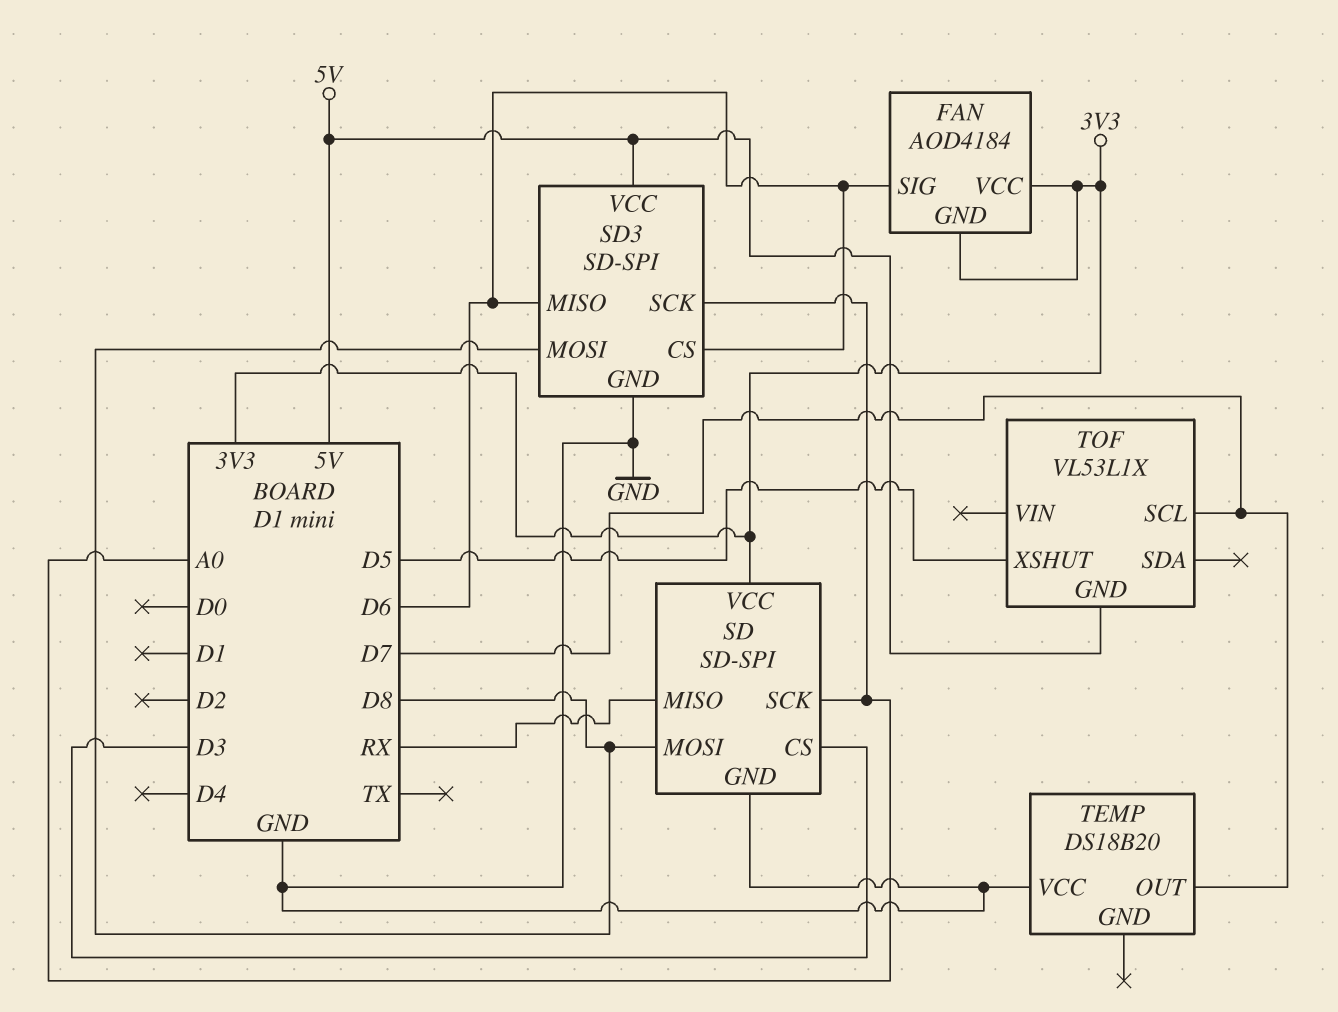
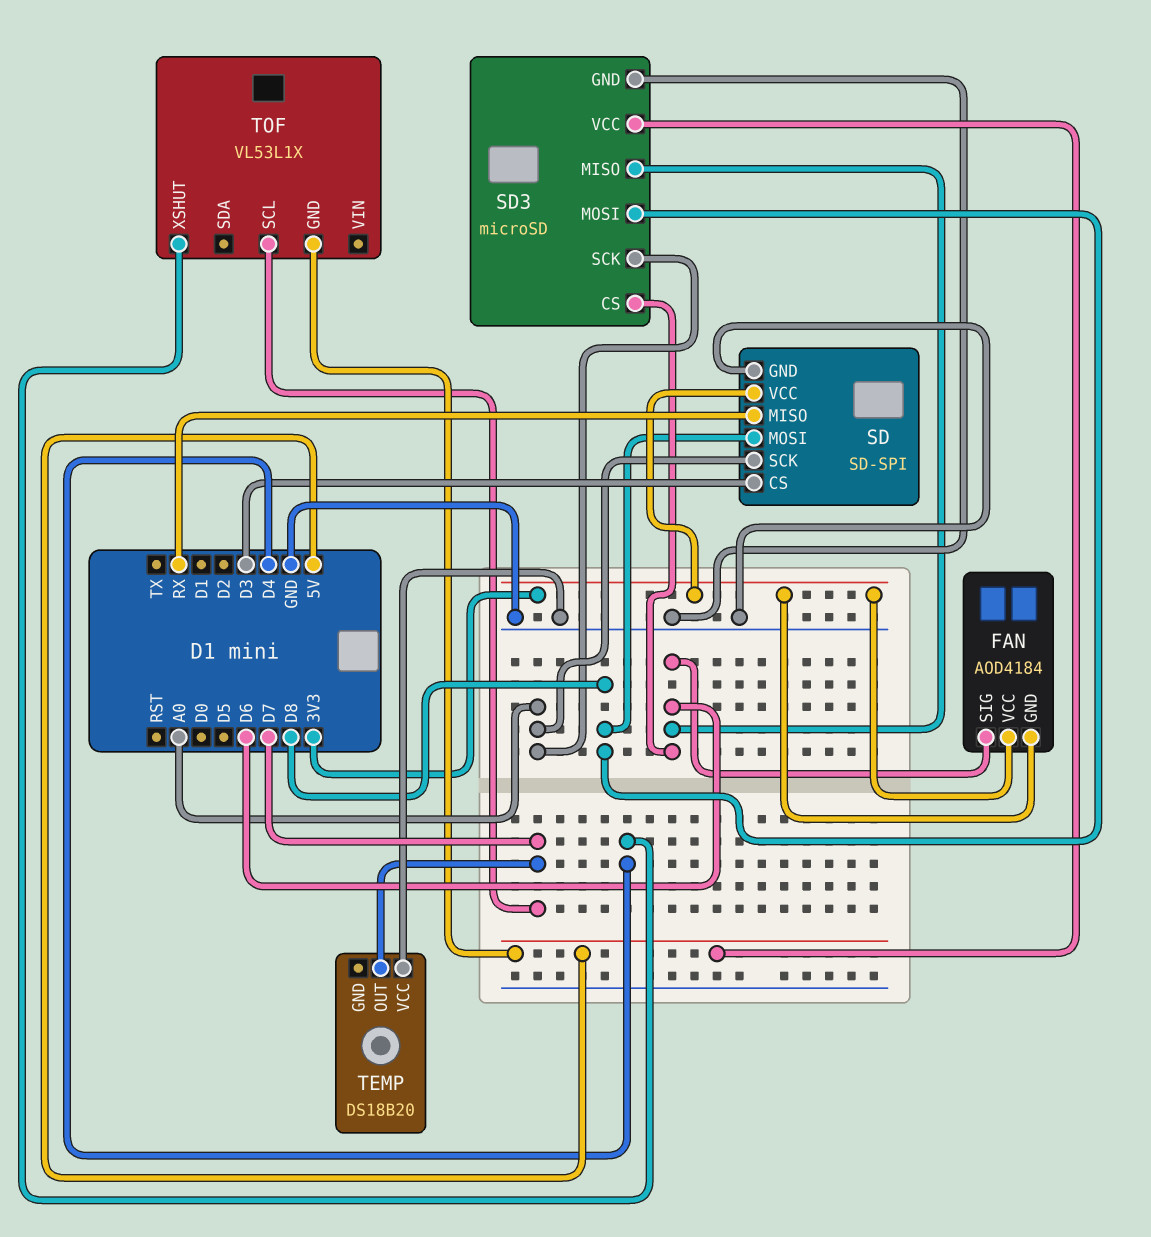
SD3: SD-SPI -> microSD
TOF pin XSHUT: D5 -> D4

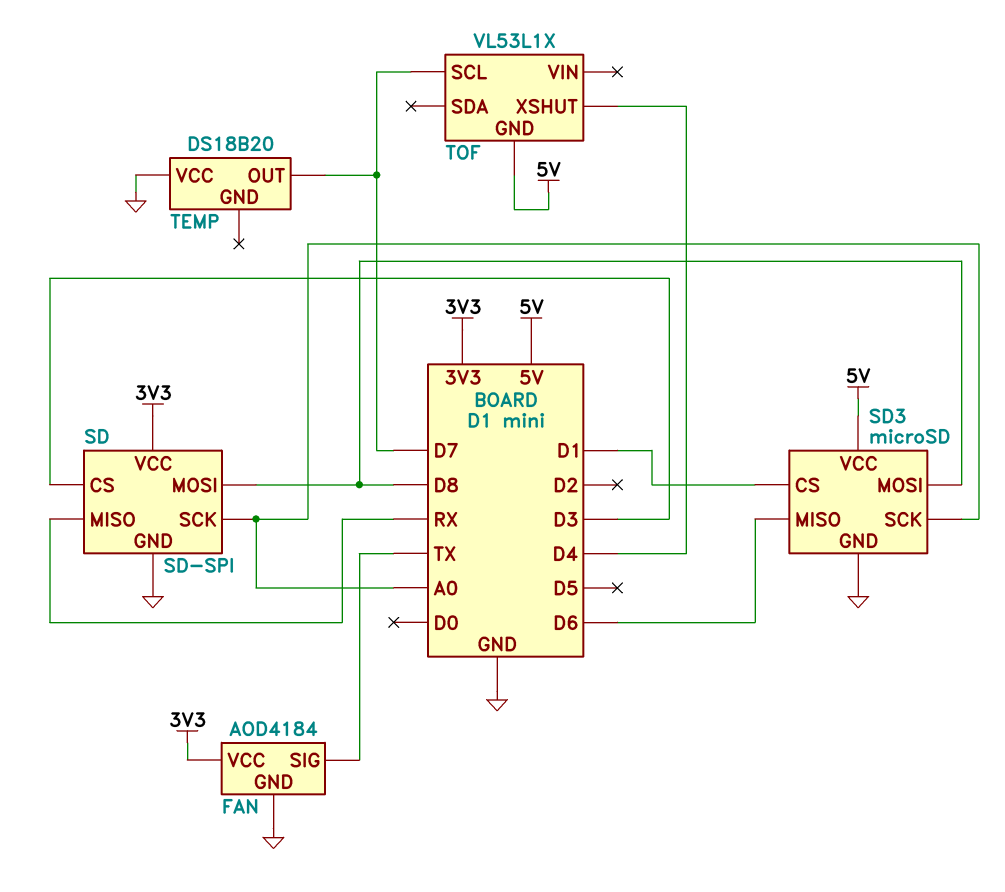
FAN pin GND: 3V3 -> GND
FAN pin SIG: D6 -> TX
SD3 pin CS: D6 -> D1

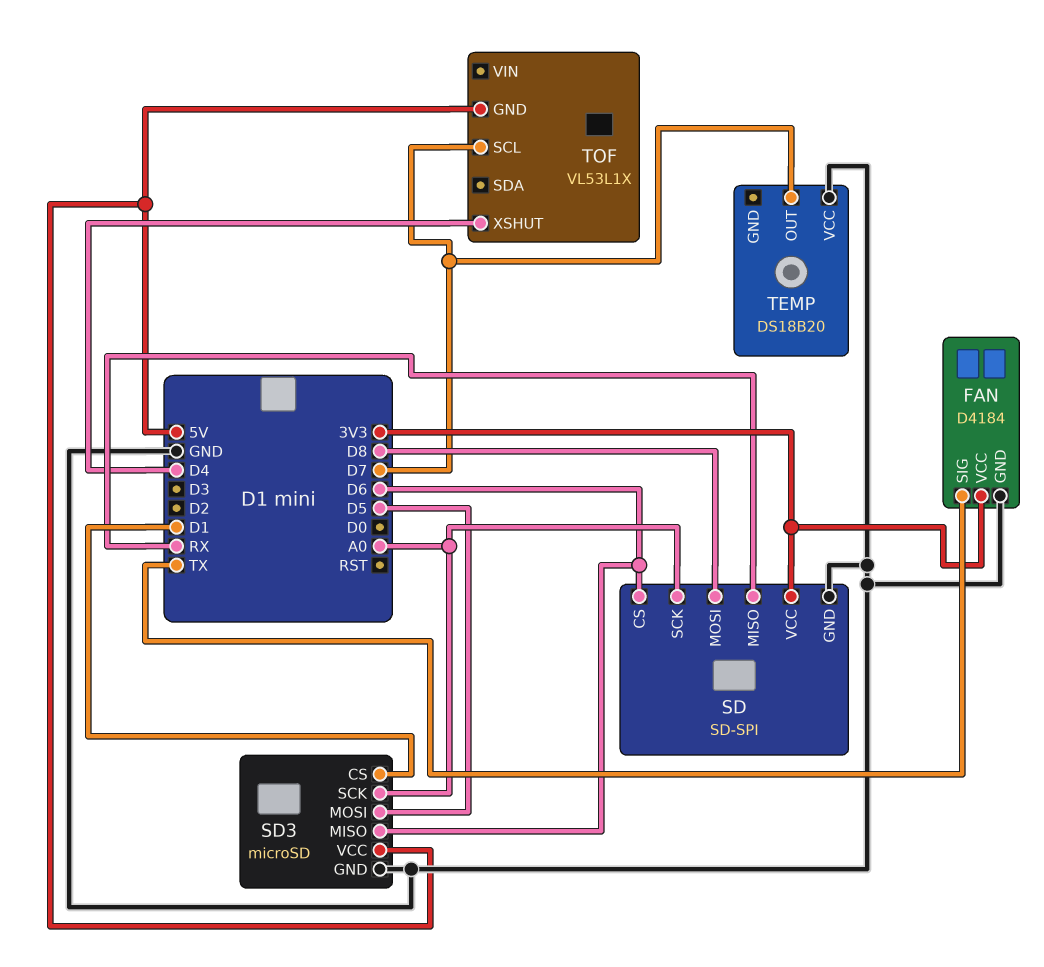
FAN: AOD4184 -> D4184
SD pin CS: D3 -> D6
SD3 pin MOSI: D8 -> D5

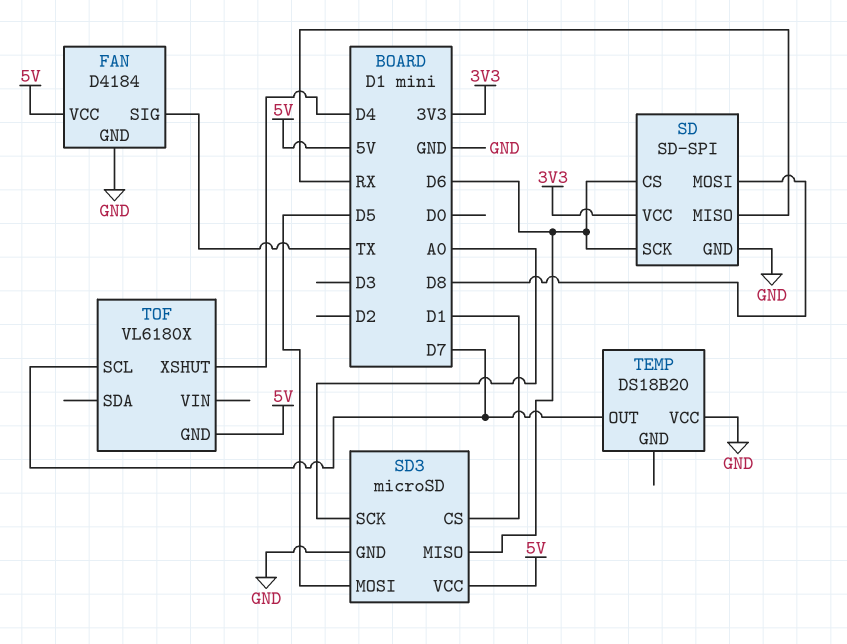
FAN pin VCC: 3V3 -> 5V
SD pin SCK: A0 -> D6
TOF: VL53L1X -> VL6180X

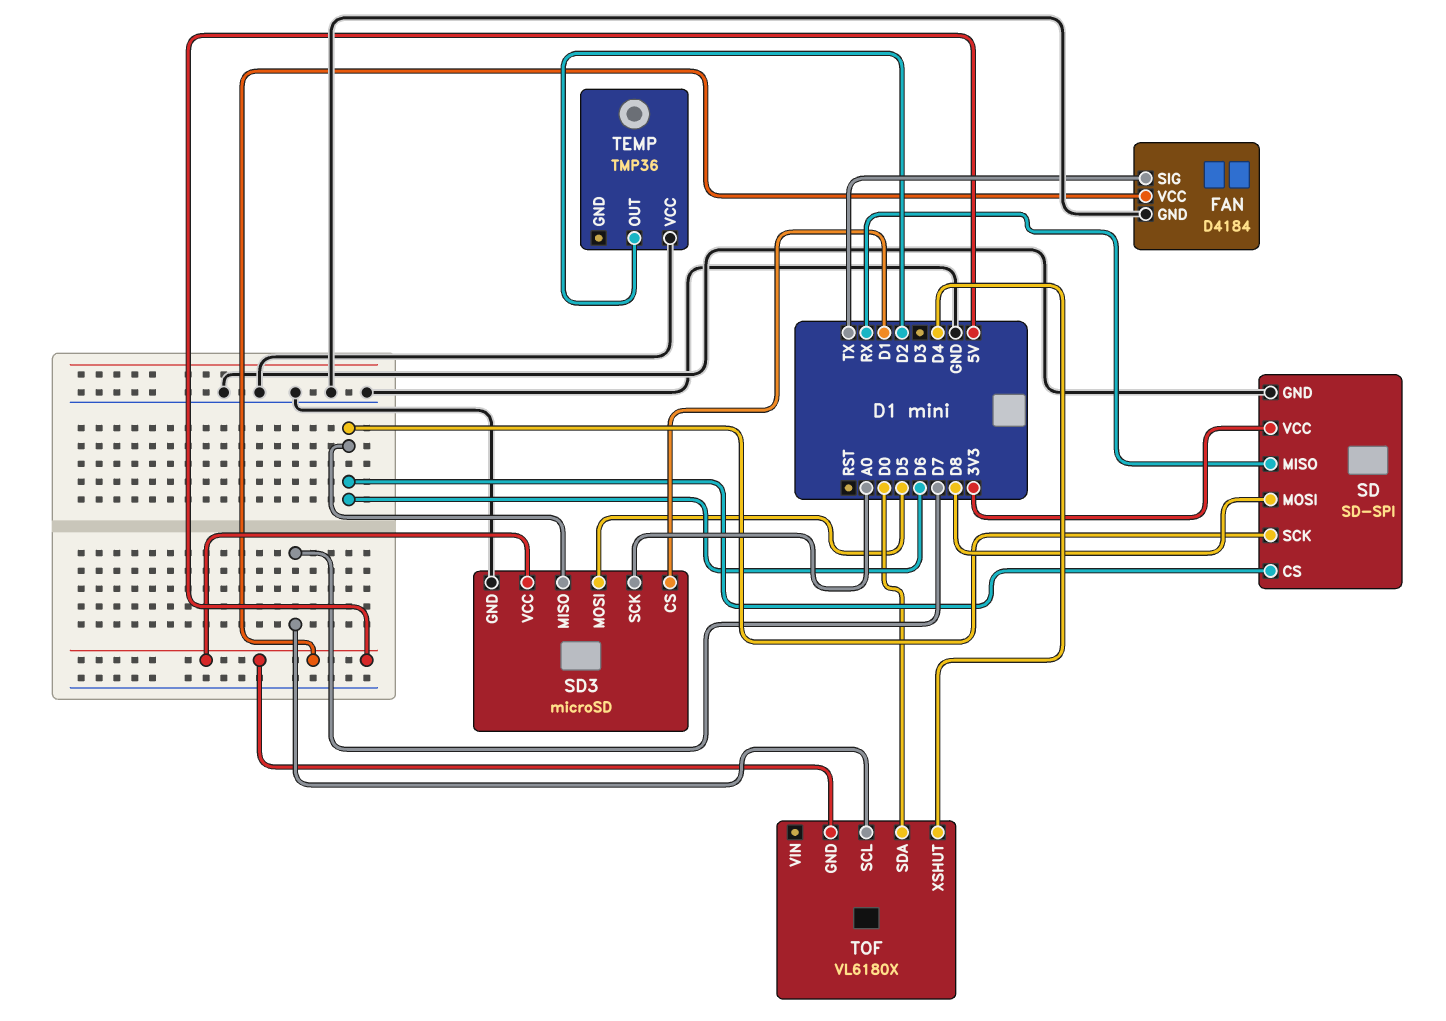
TEMP: DS18B20 -> TMP36
TEMP pin OUT: D7 -> D2
TOF pin SDA: none -> D0

